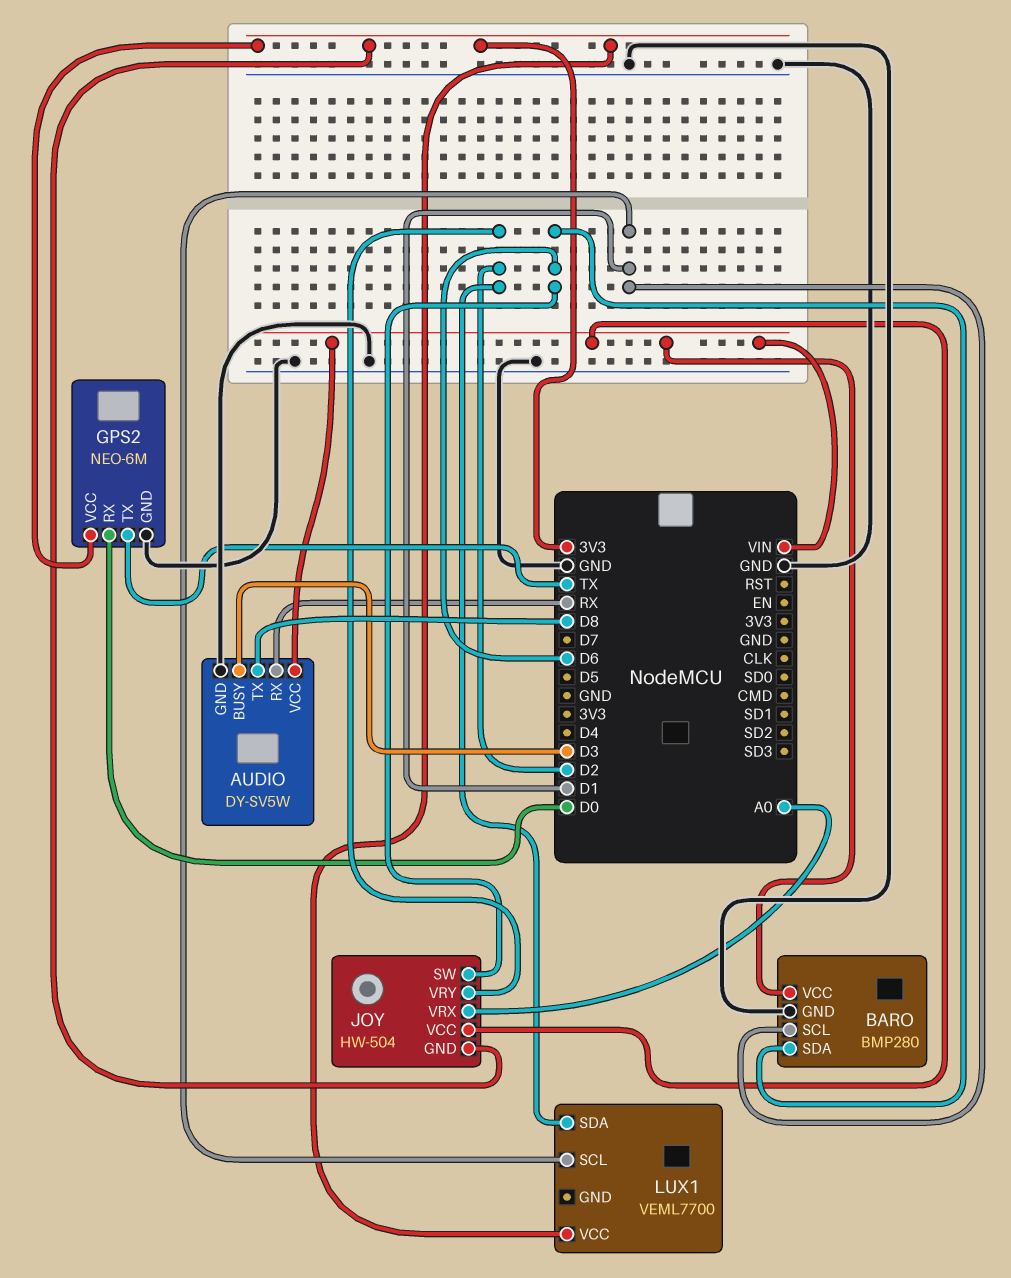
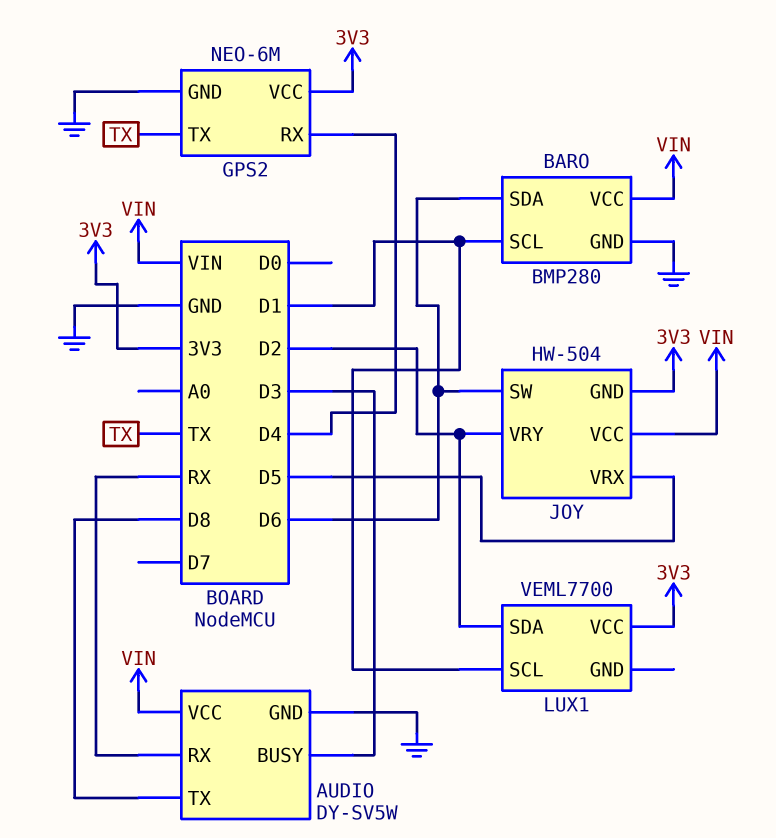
GPS2 pin RX: D0 -> D4
JOY pin VRX: A0 -> D5

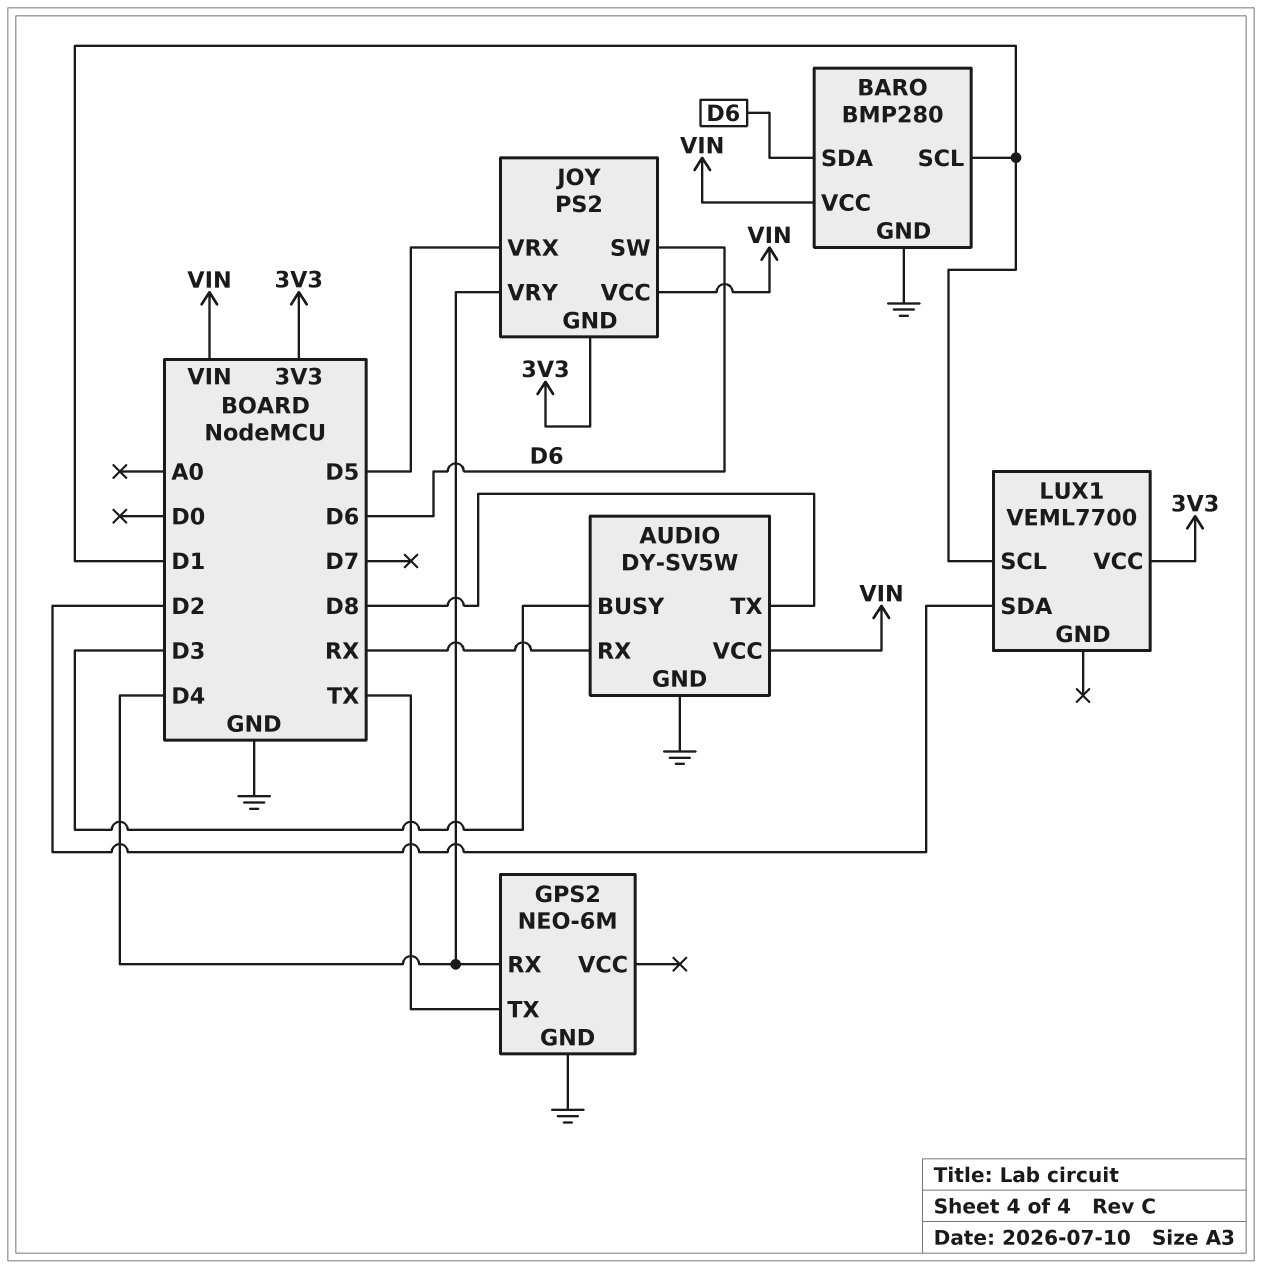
GPS2 pin VCC: 3V3 -> none
JOY: HW-504 -> PS2
JOY pin VRY: D2 -> D4

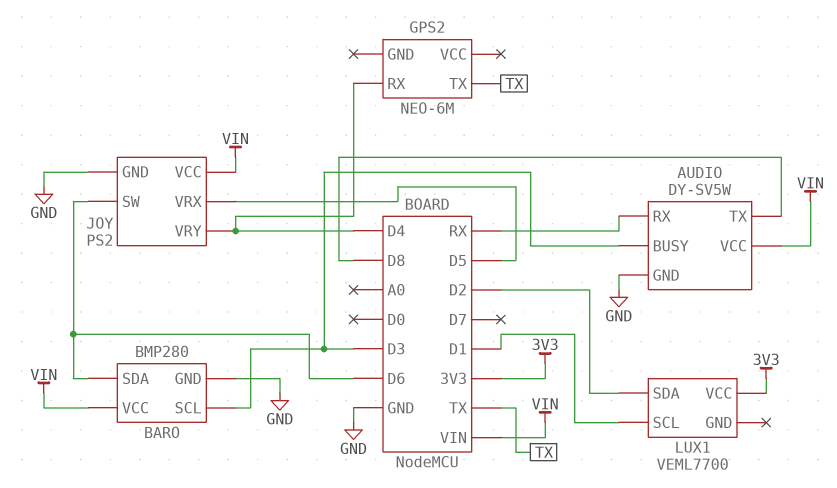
BARO pin SCL: D1 -> D3
GPS2 pin GND: GND -> none
JOY pin GND: 3V3 -> GND

